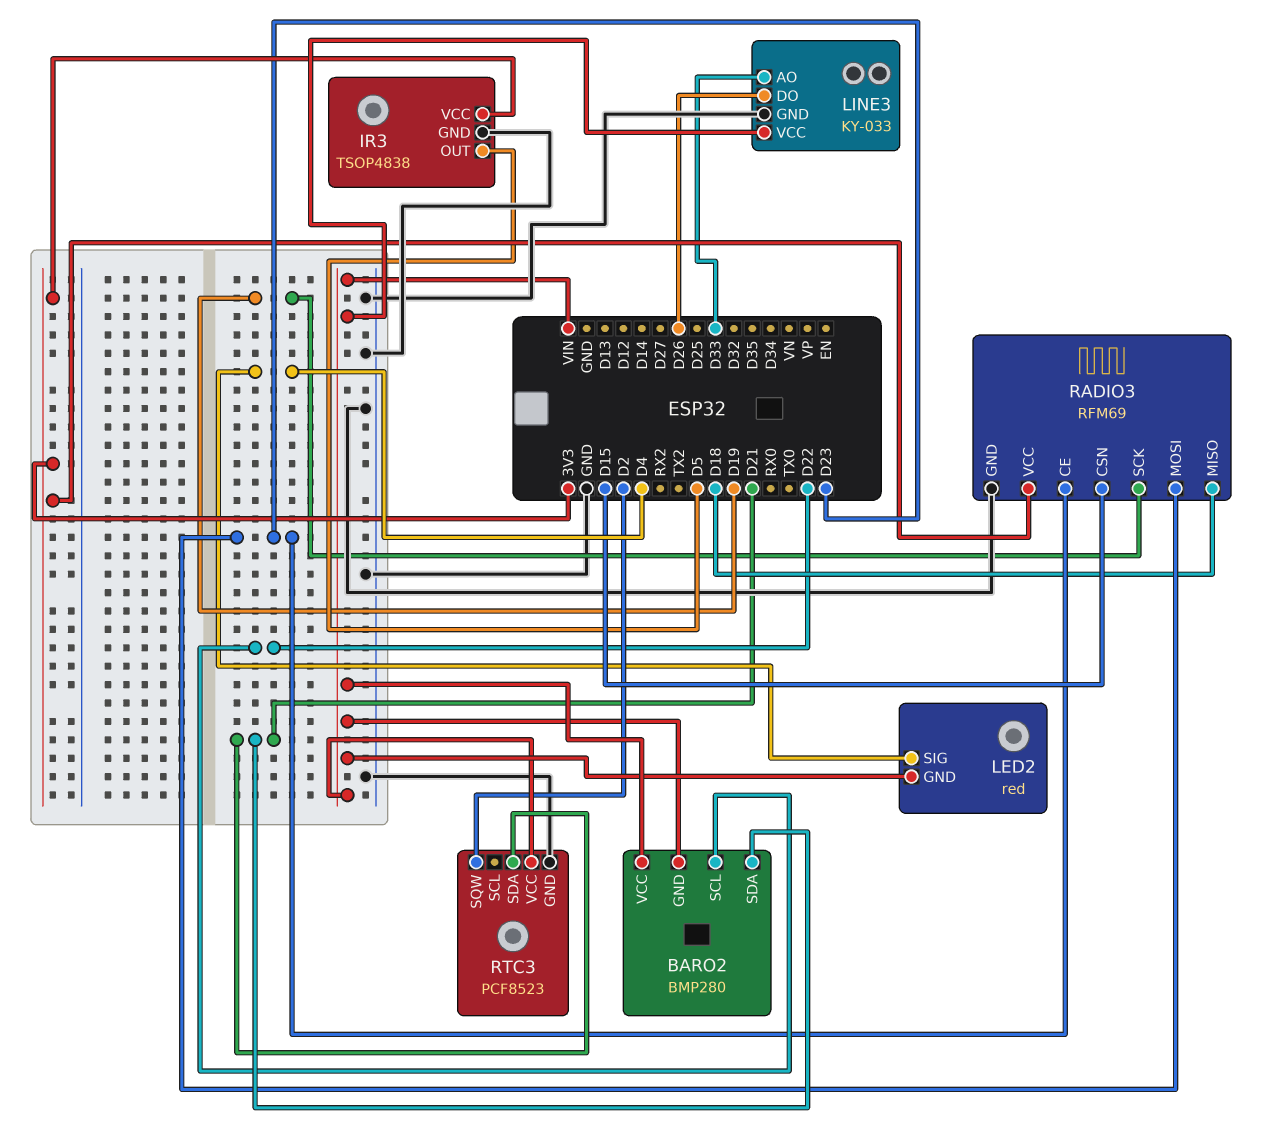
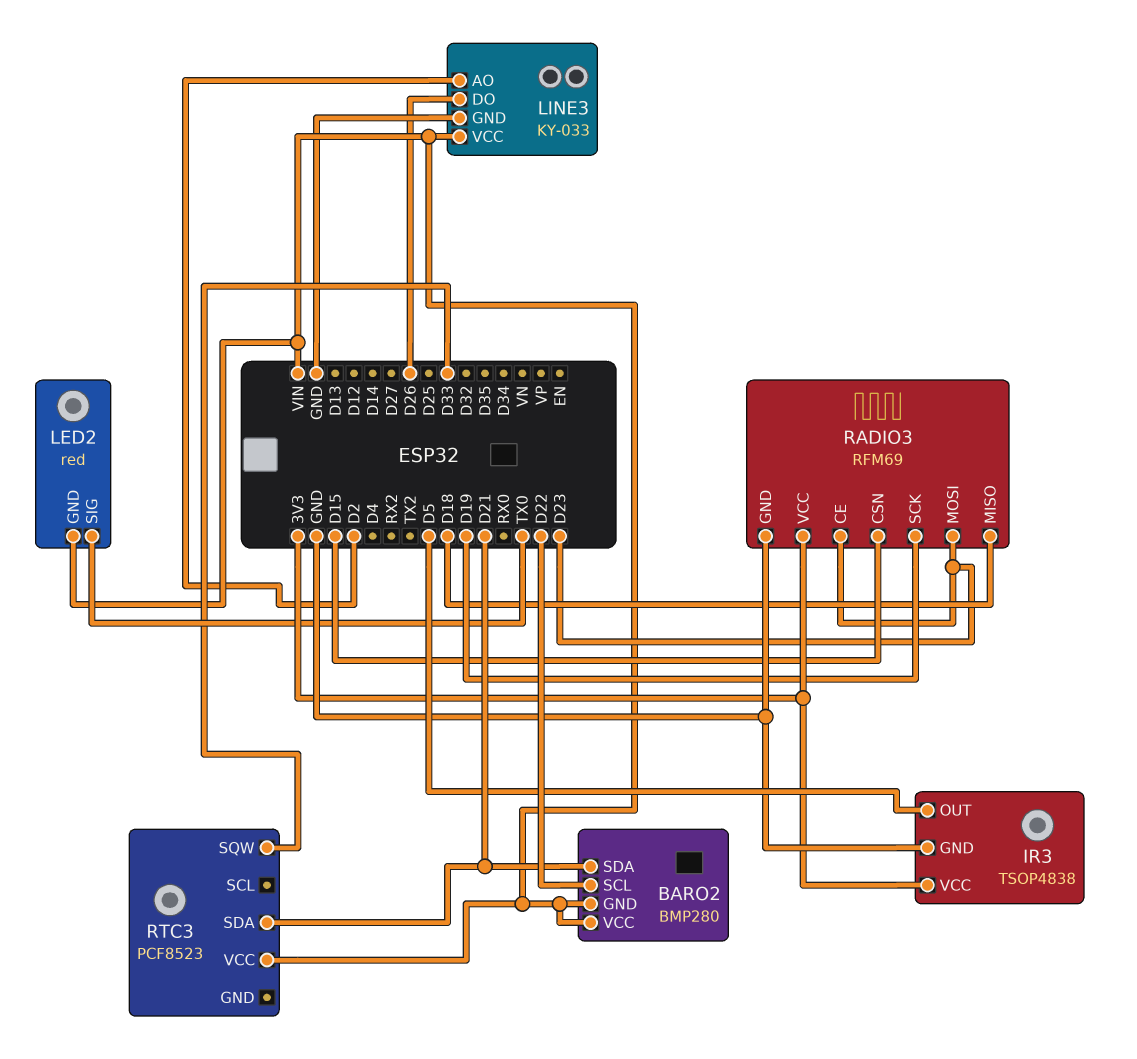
LED2 pin SIG: D4 -> TX0
LINE3 pin AO: D33 -> D2
RTC3 pin GND: GND -> none
RTC3 pin SQW: D2 -> D33

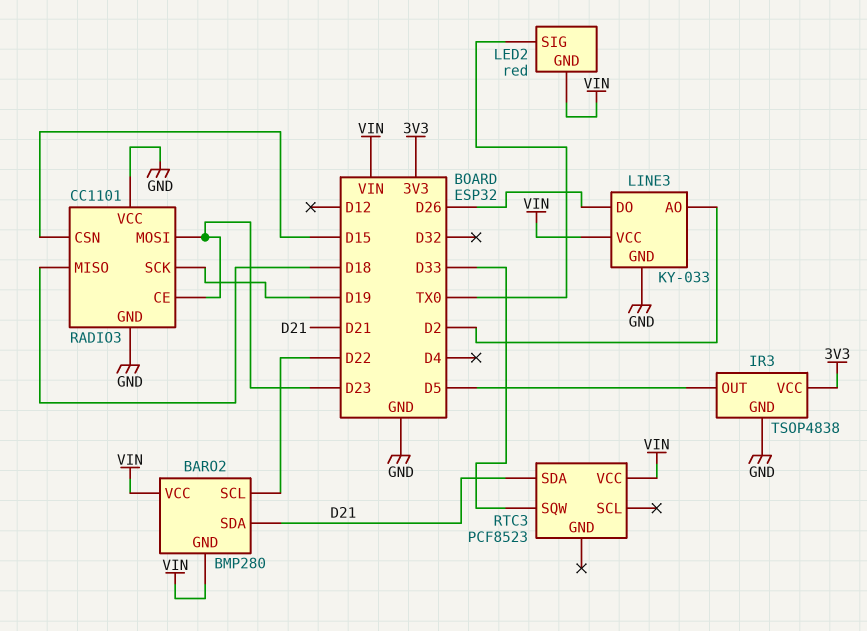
RADIO3: RFM69 -> CC1101
RADIO3 pin VCC: 3V3 -> GND

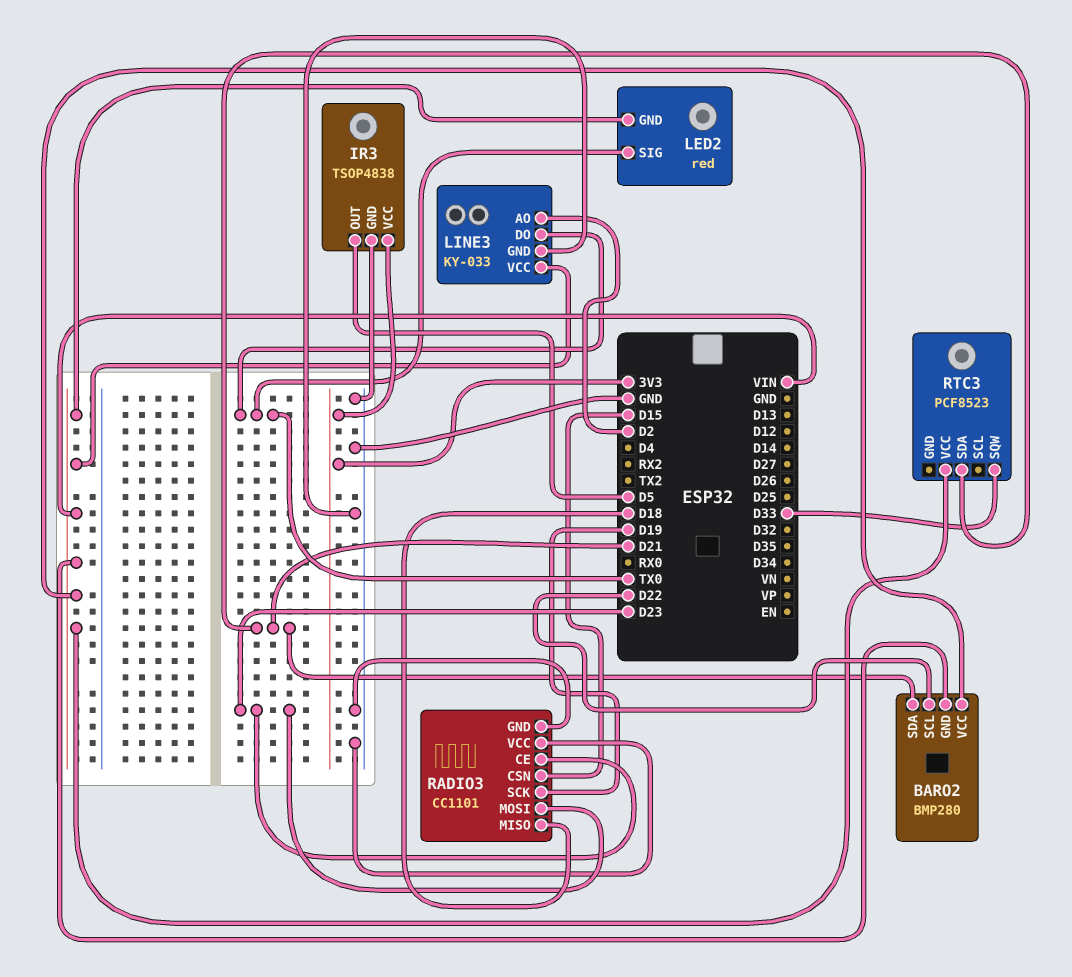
LINE3 pin DO: D26 -> TX0

